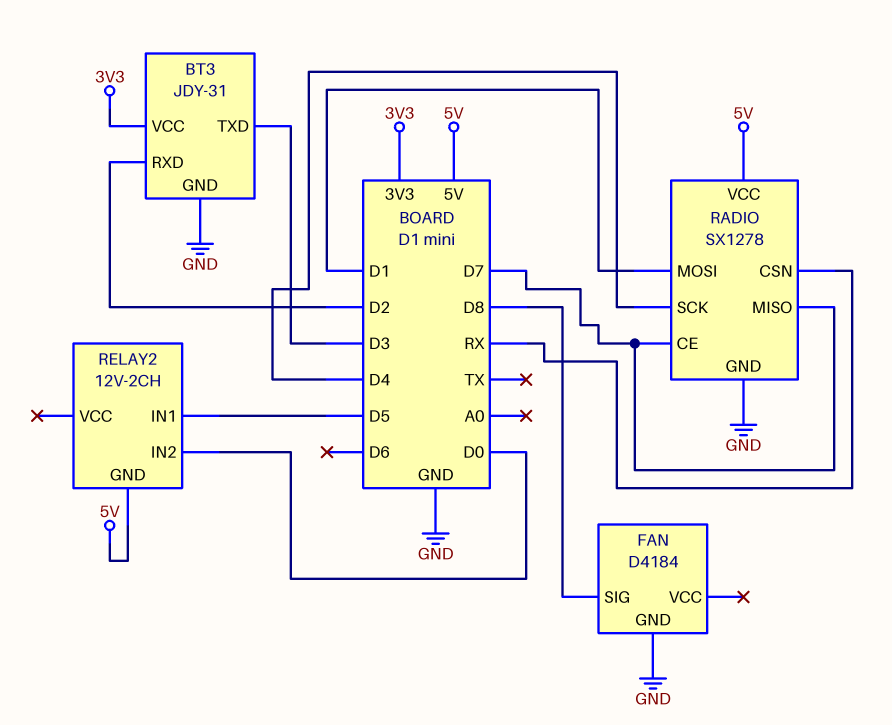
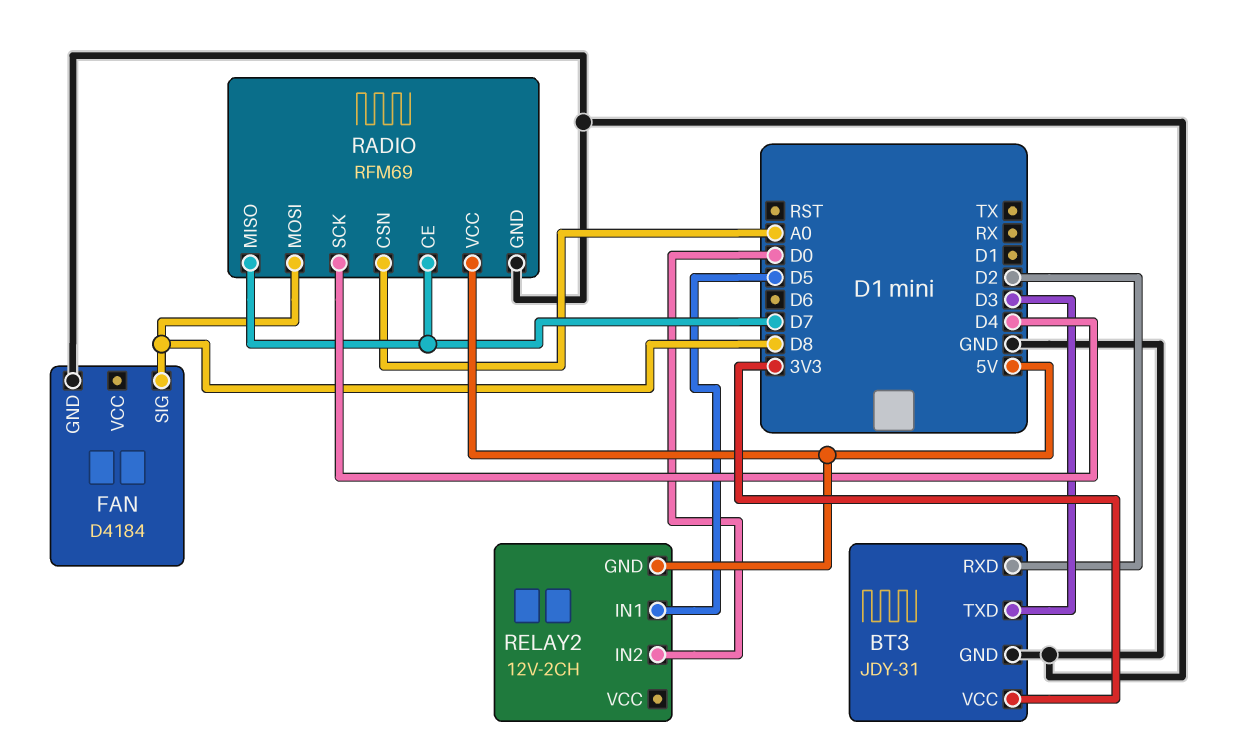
RADIO: SX1278 -> RFM69
RADIO pin CSN: RX -> A0
RADIO pin MOSI: D1 -> D8

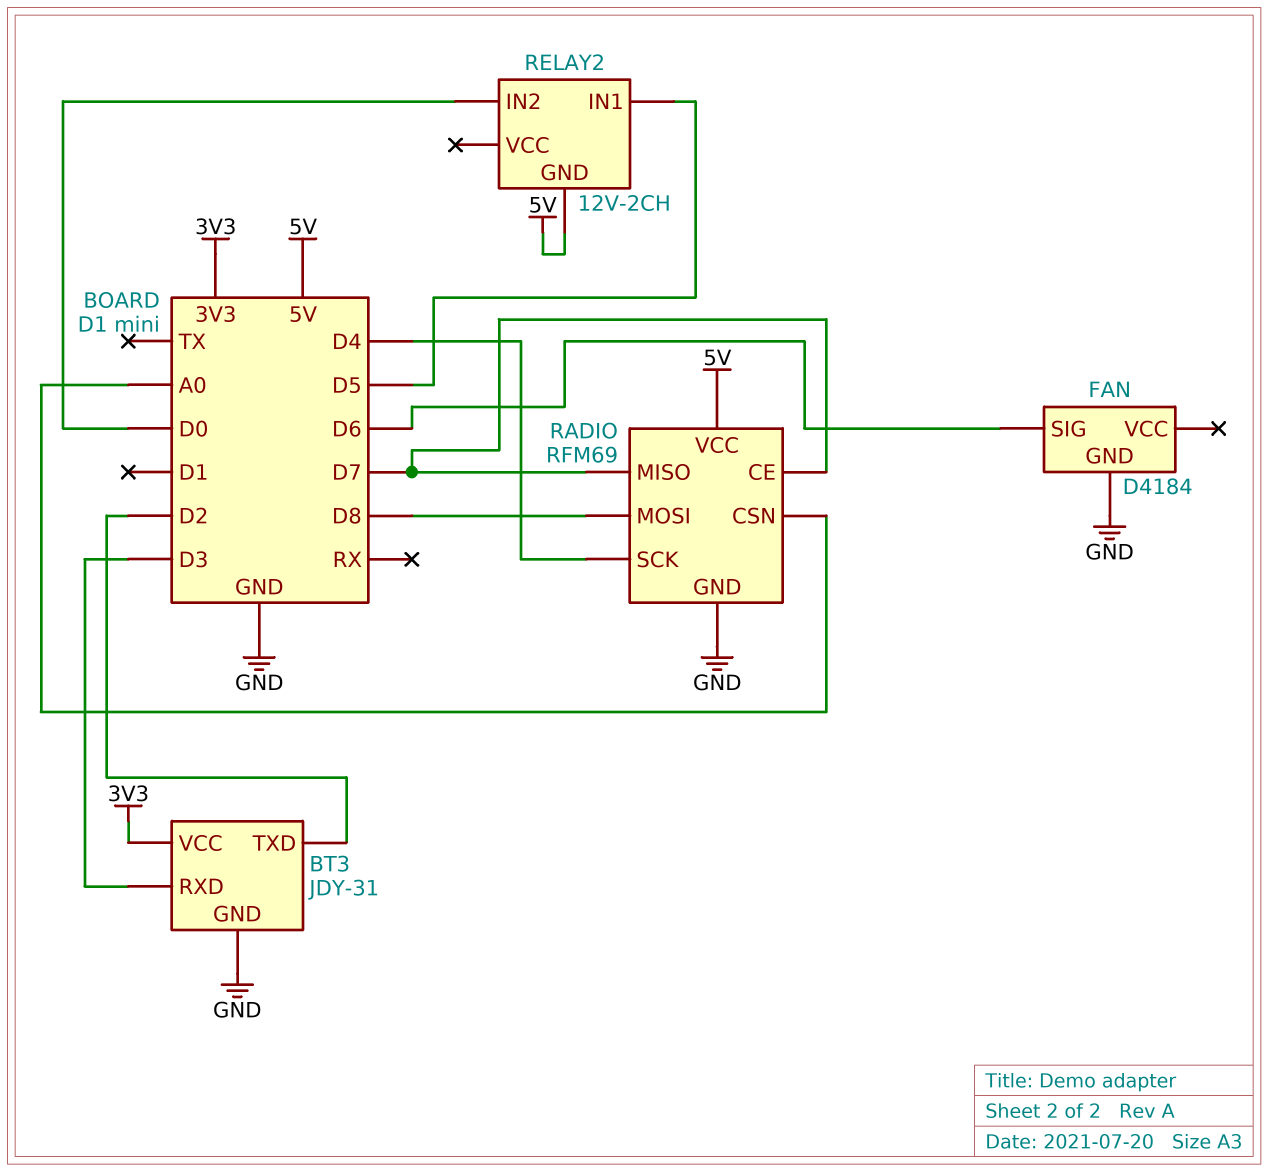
BT3 pin RXD: D2 -> D3
BT3 pin TXD: D3 -> D2
FAN pin SIG: D8 -> D6

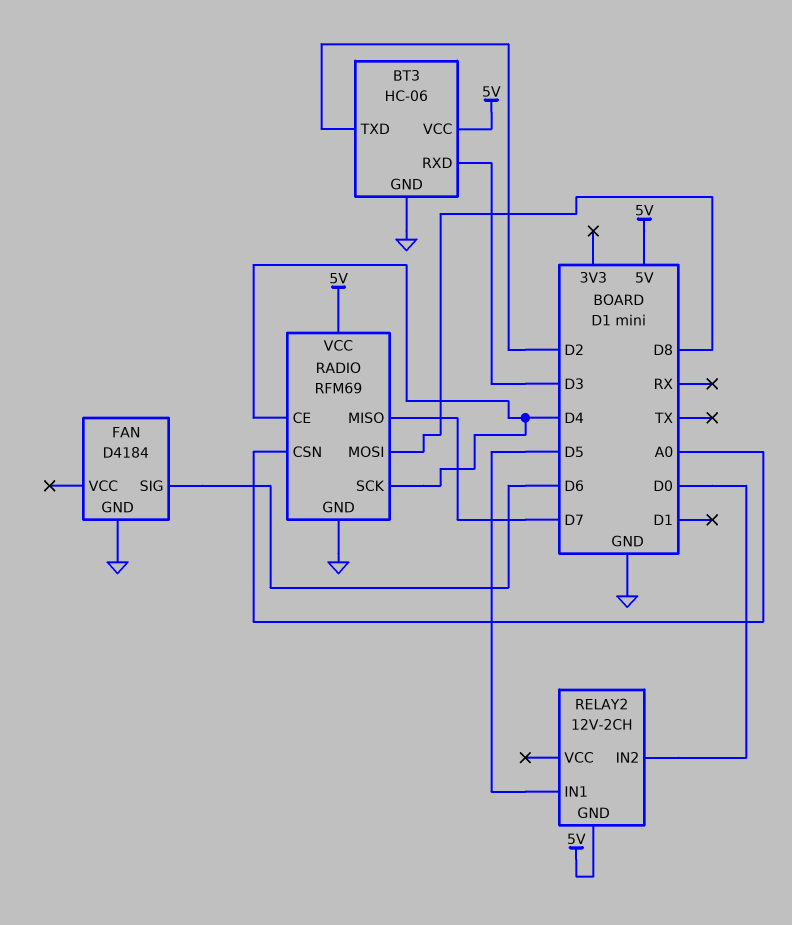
BT3: JDY-31 -> HC-06
BT3 pin VCC: 3V3 -> 5V
RADIO pin CE: D7 -> D4

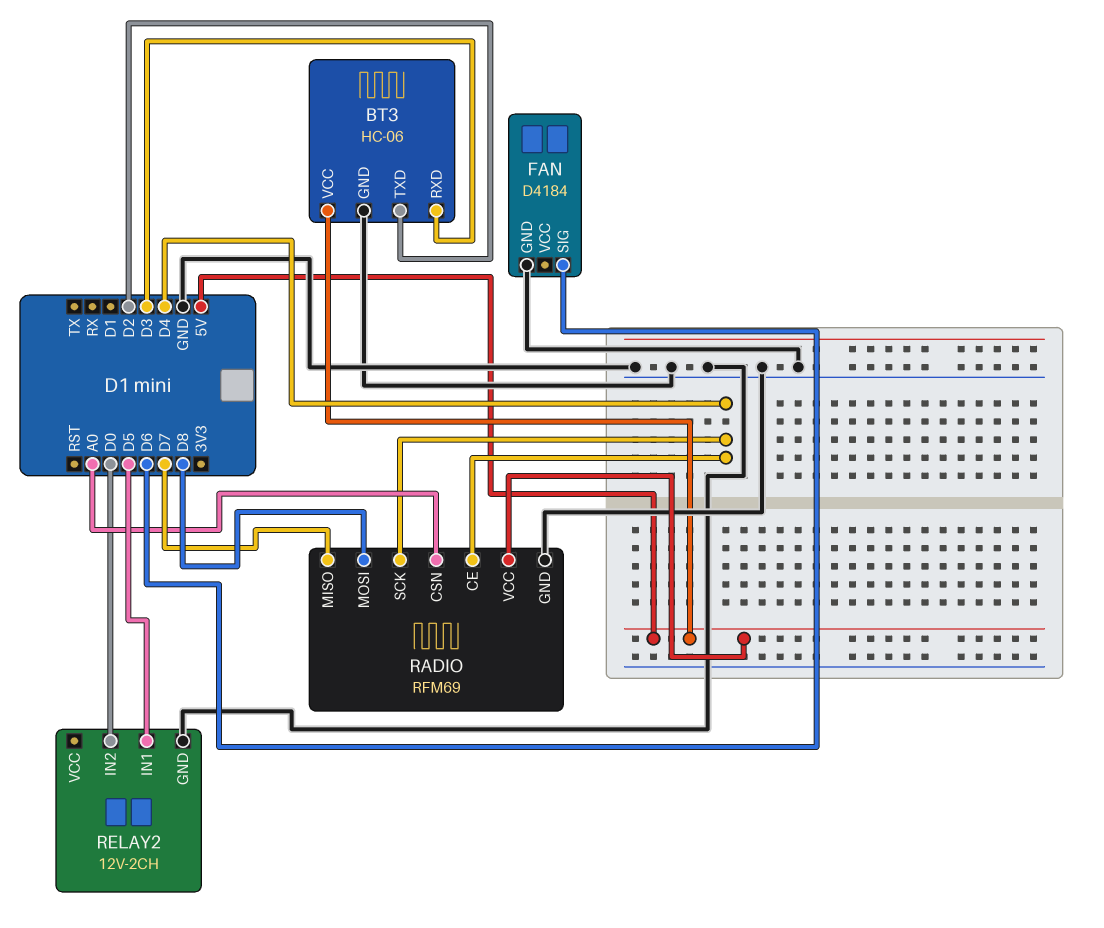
RELAY2 pin GND: 5V -> GND

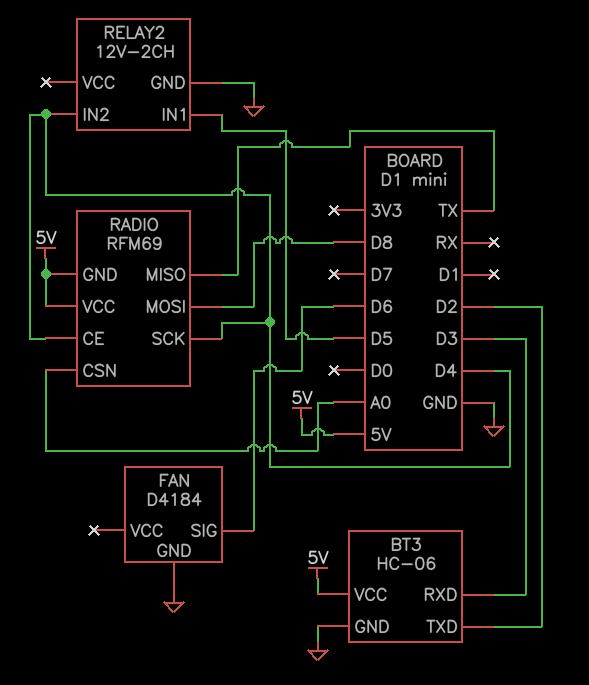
RADIO pin GND: GND -> 5V
RADIO pin MISO: D7 -> TX
RELAY2 pin IN2: D0 -> D4

